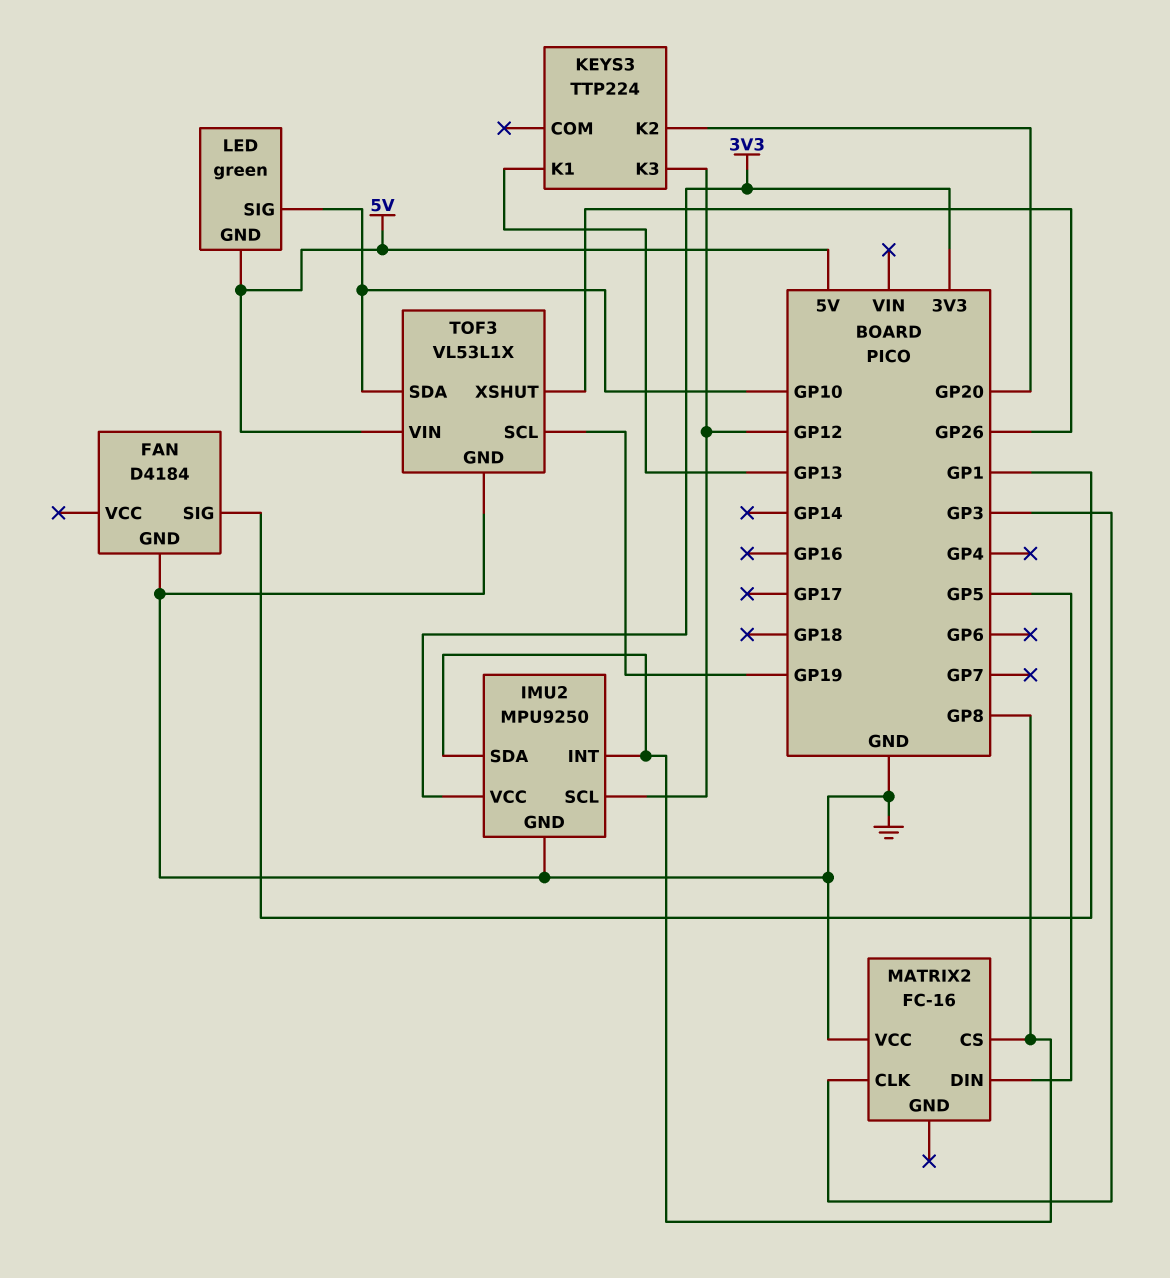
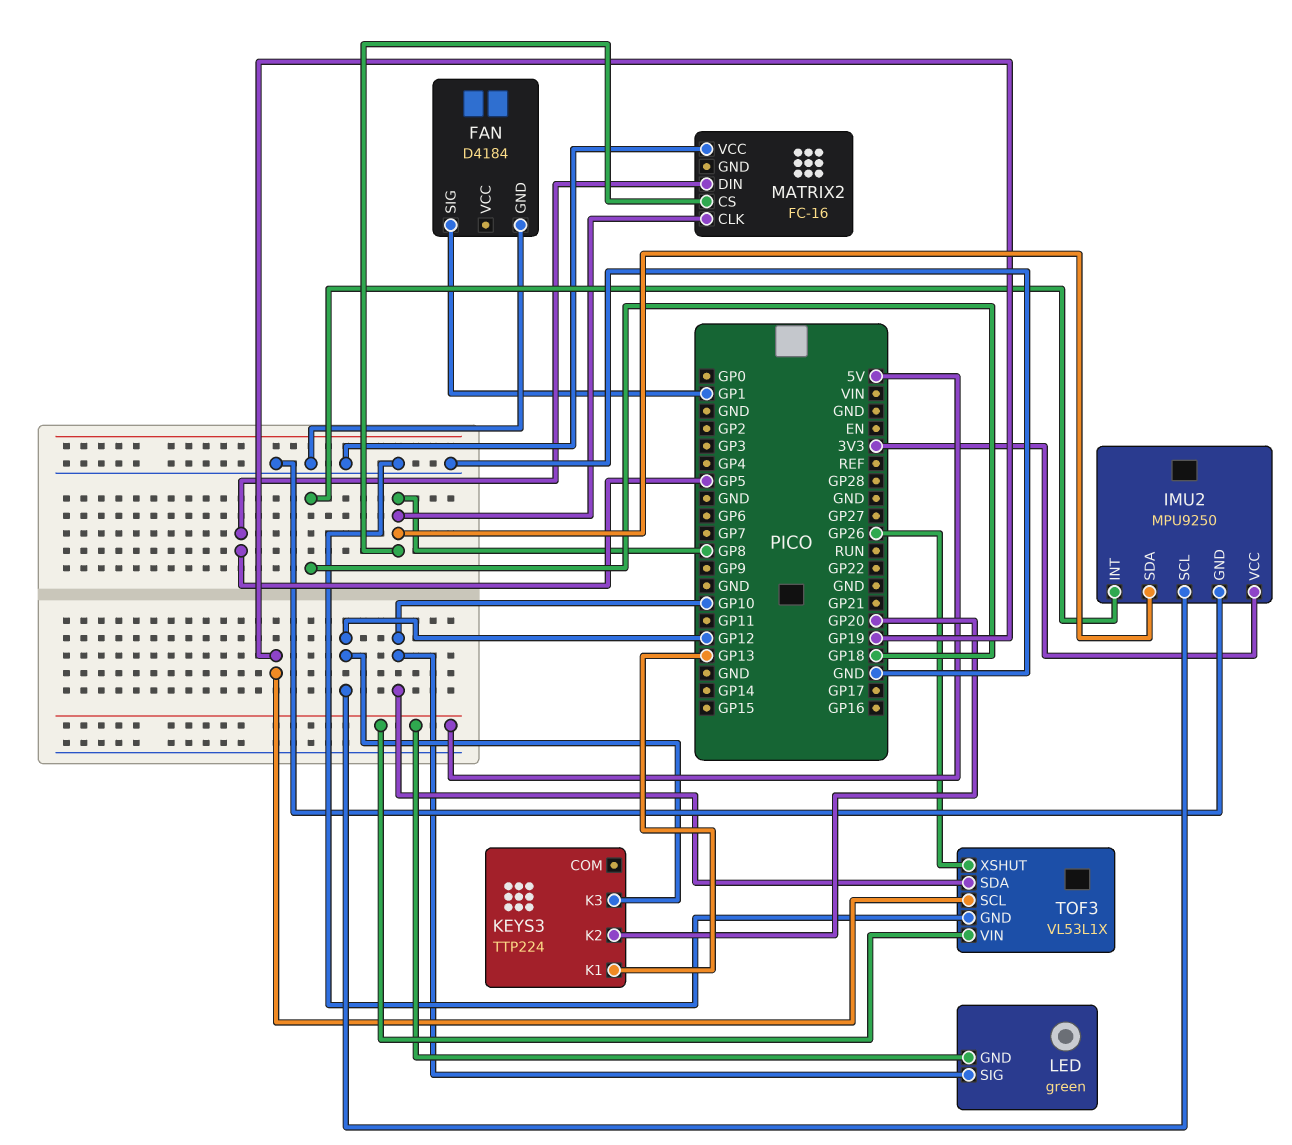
IMU2 pin INT: GP8 -> GP18
MATRIX2 pin CLK: GP3 -> GP8

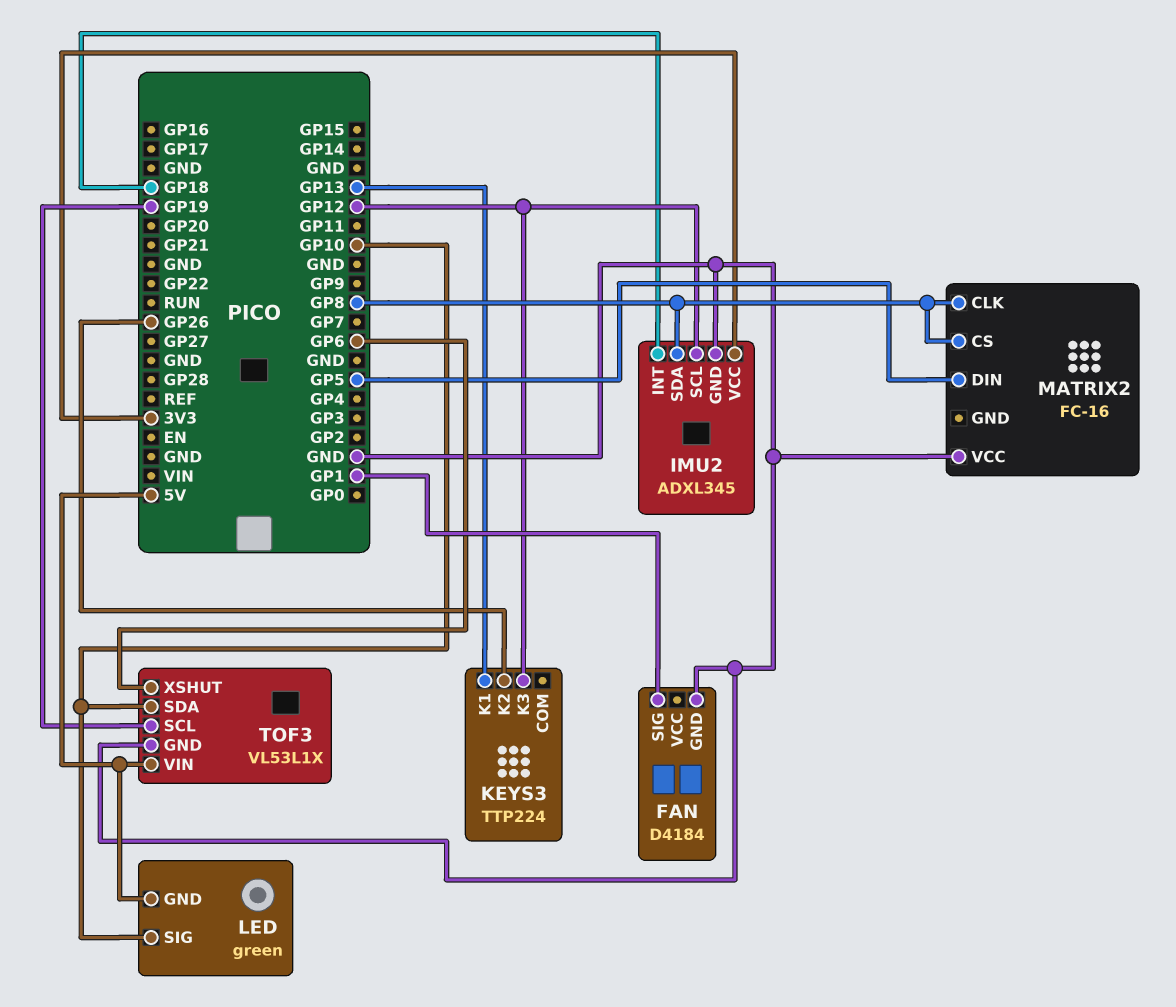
IMU2: MPU9250 -> ADXL345
KEYS3 pin K2: GP20 -> GP26
TOF3 pin XSHUT: GP26 -> GP6

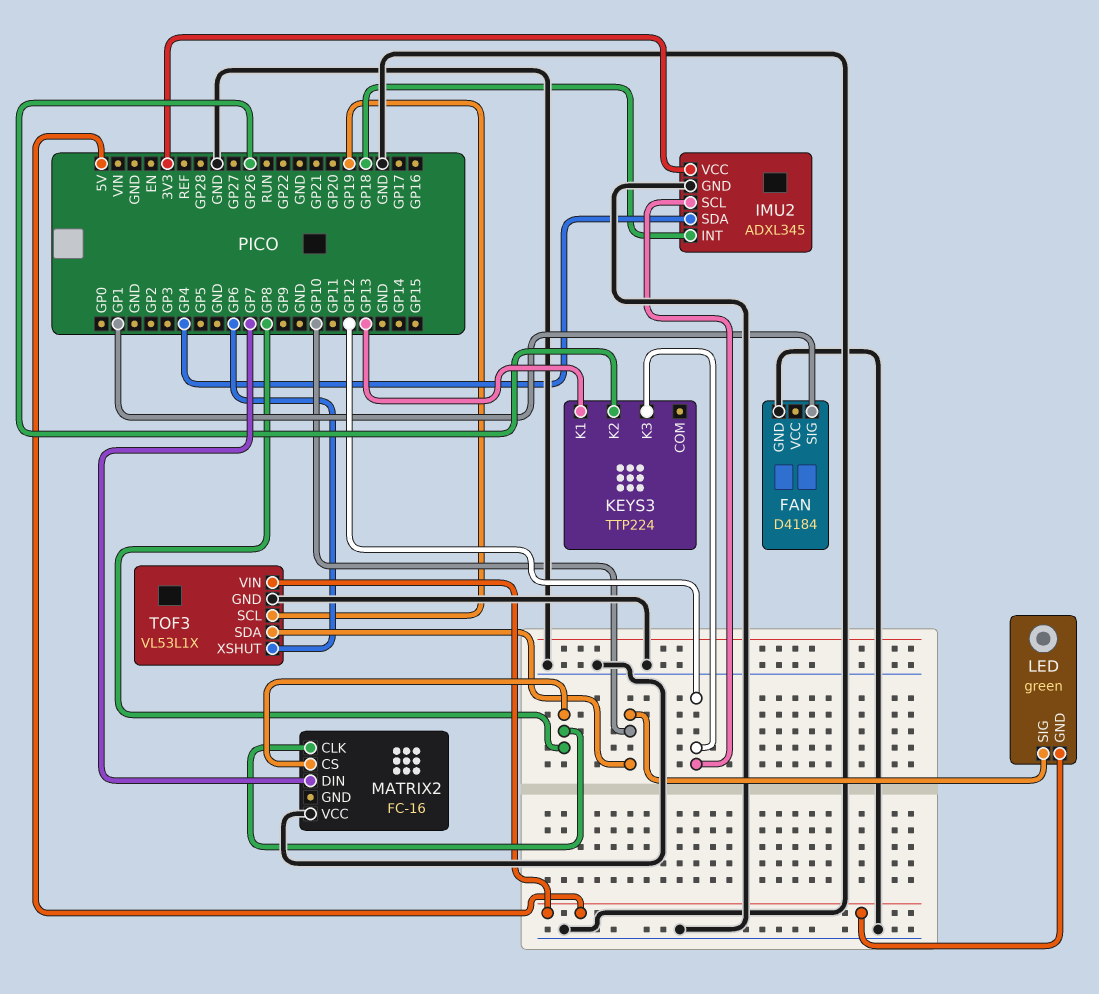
IMU2 pin SDA: GP8 -> GP4
MATRIX2 pin DIN: GP5 -> GP7

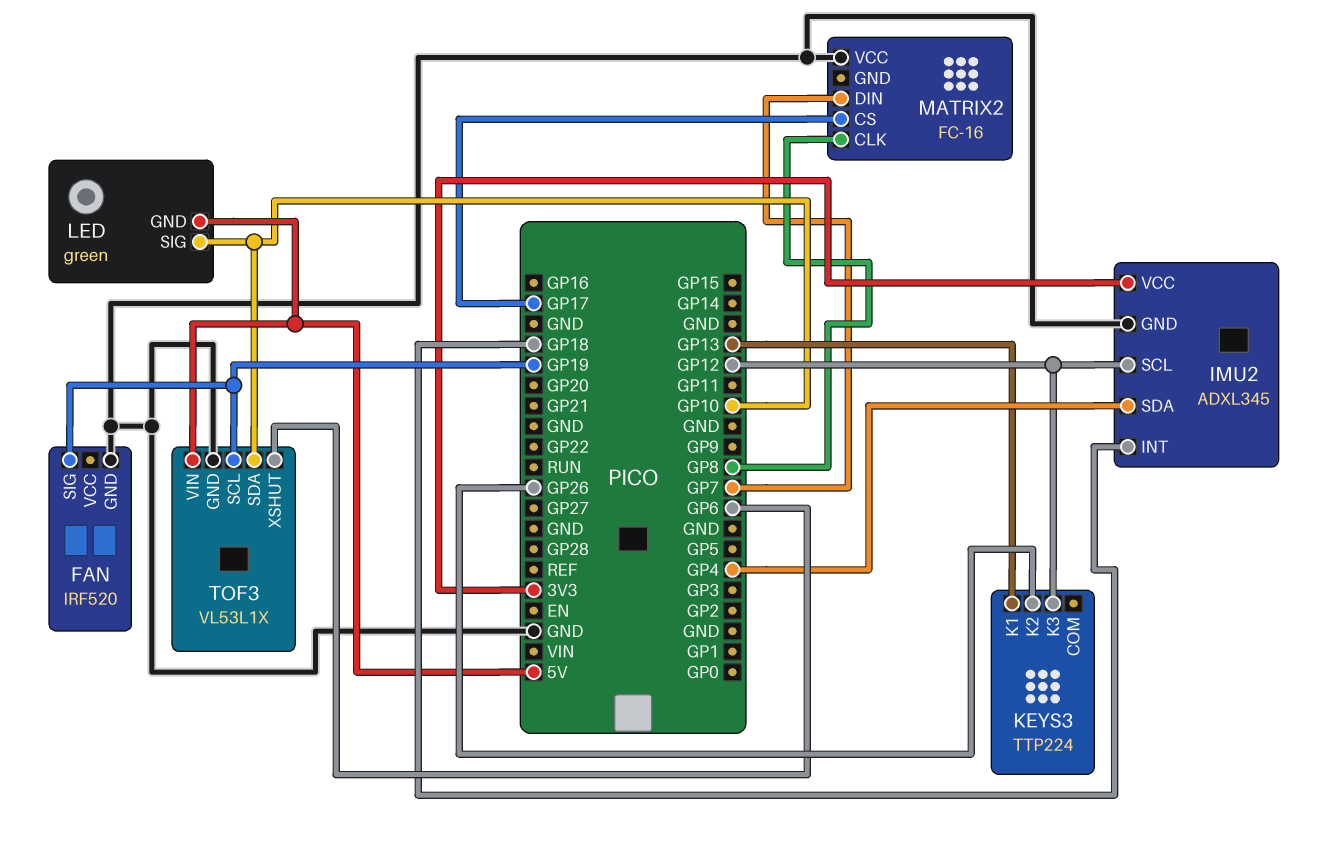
FAN: D4184 -> IRF520
FAN pin SIG: GP1 -> GP19
MATRIX2 pin CS: GP8 -> GP17

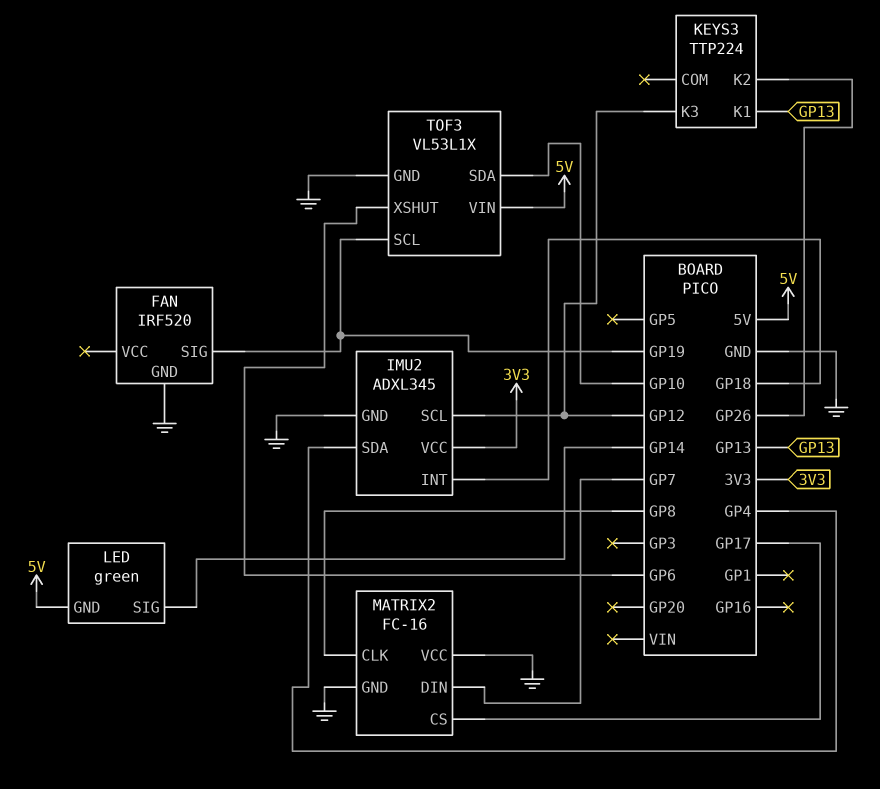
LED pin SIG: GP10 -> GP14
MATRIX2 pin GND: none -> GND

